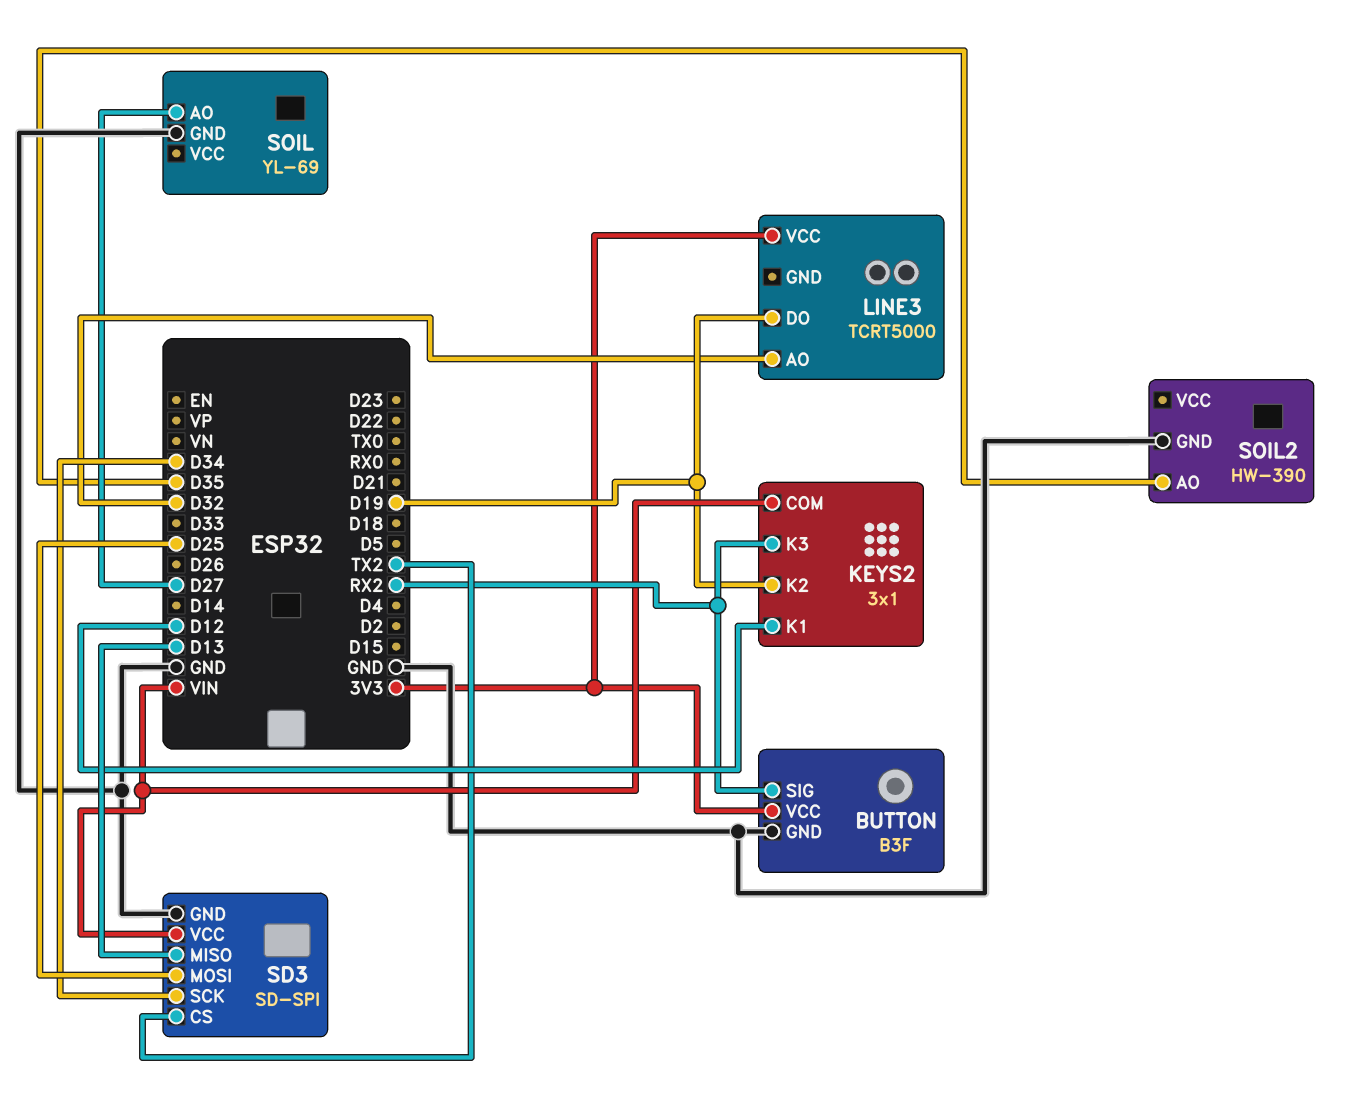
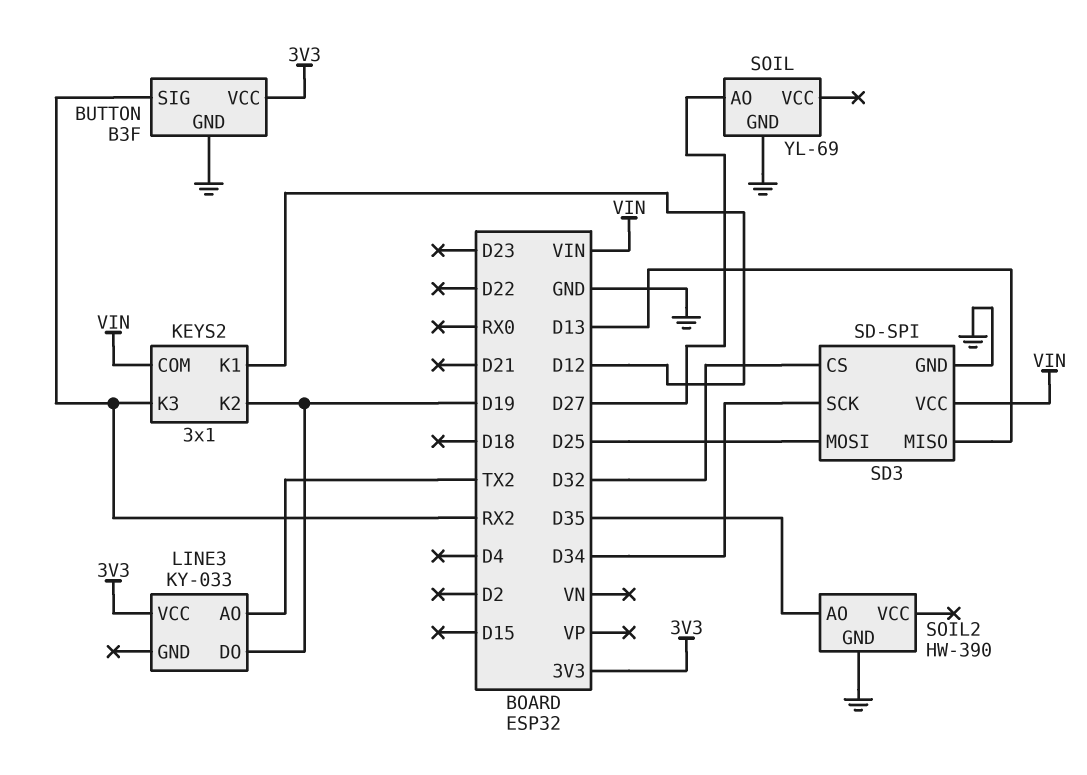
LINE3: TCRT5000 -> KY-033
LINE3 pin AO: D32 -> TX2
SD3 pin CS: TX2 -> D32

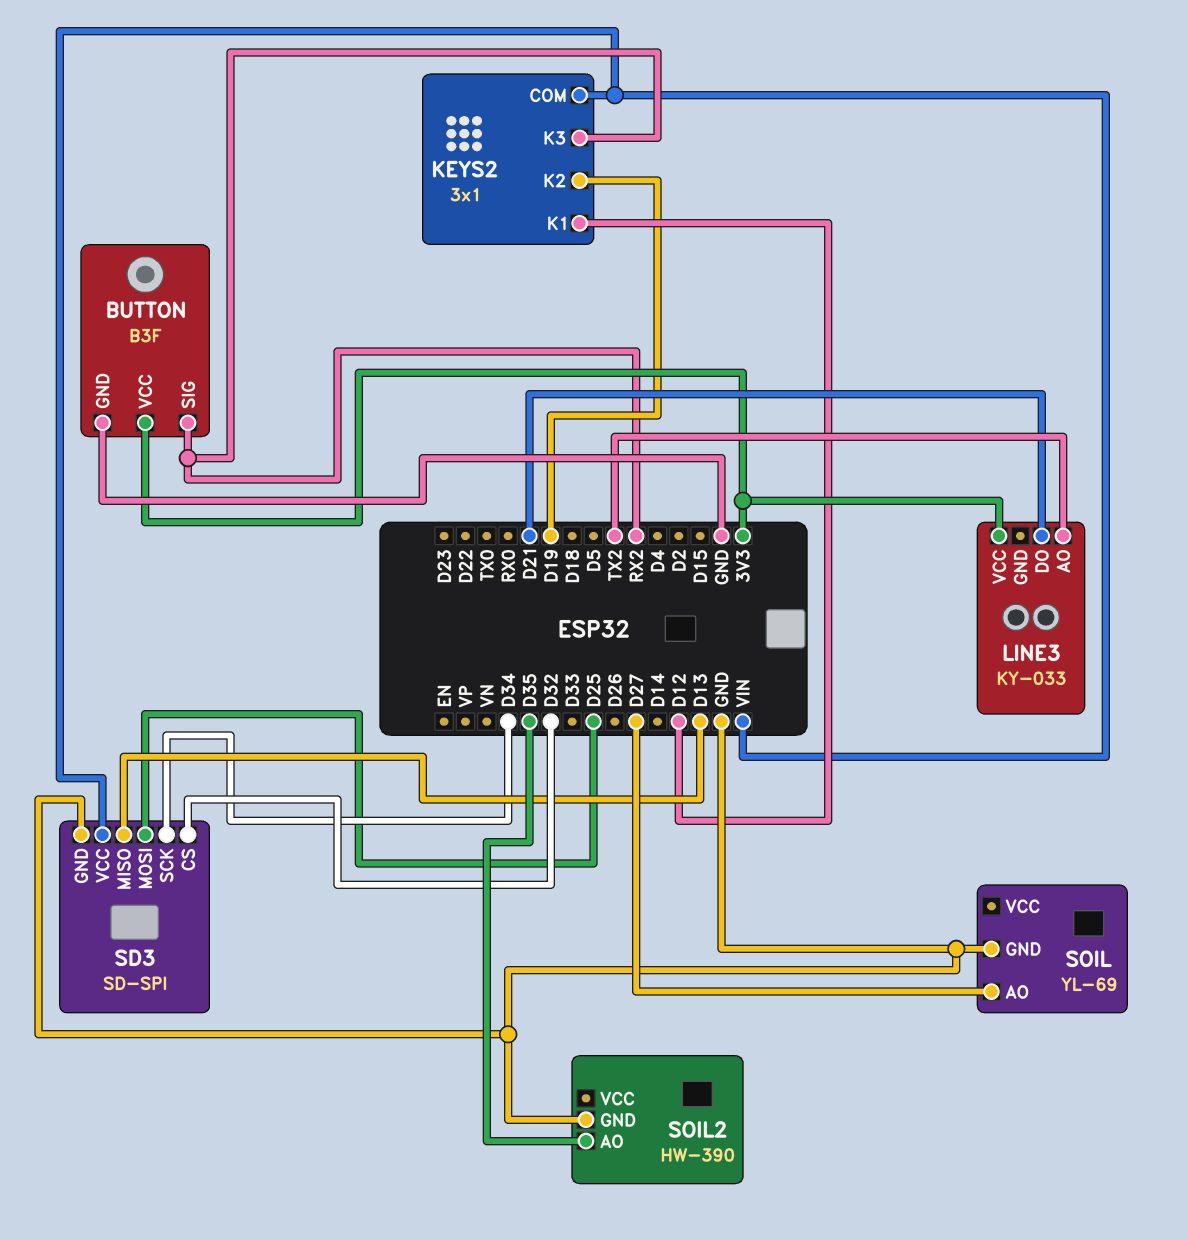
LINE3 pin DO: D19 -> D21

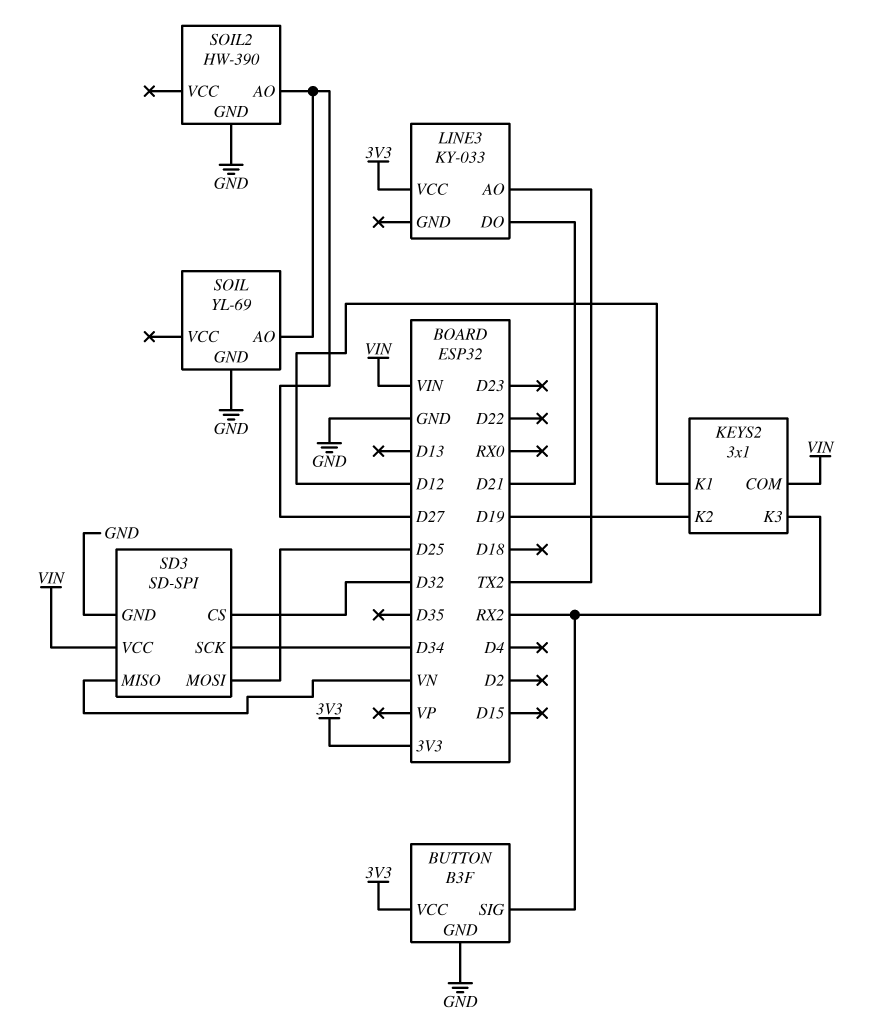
SD3 pin MISO: D13 -> VN
SOIL2 pin AO: D35 -> D27

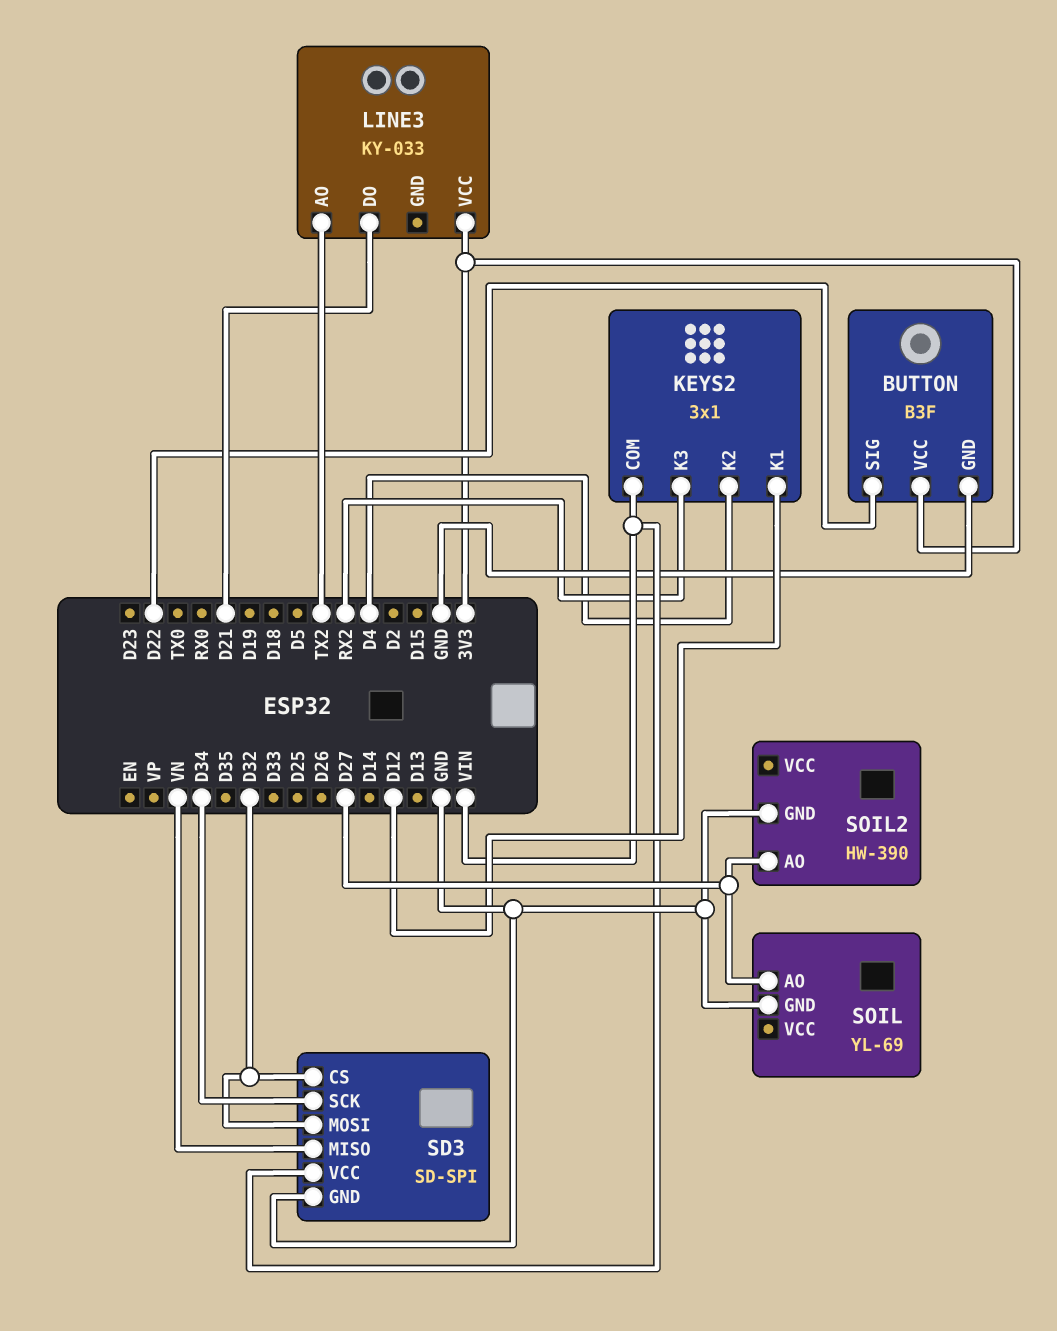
BUTTON pin SIG: RX2 -> D22
KEYS2 pin K2: D19 -> D4
SD3 pin MOSI: D25 -> D32

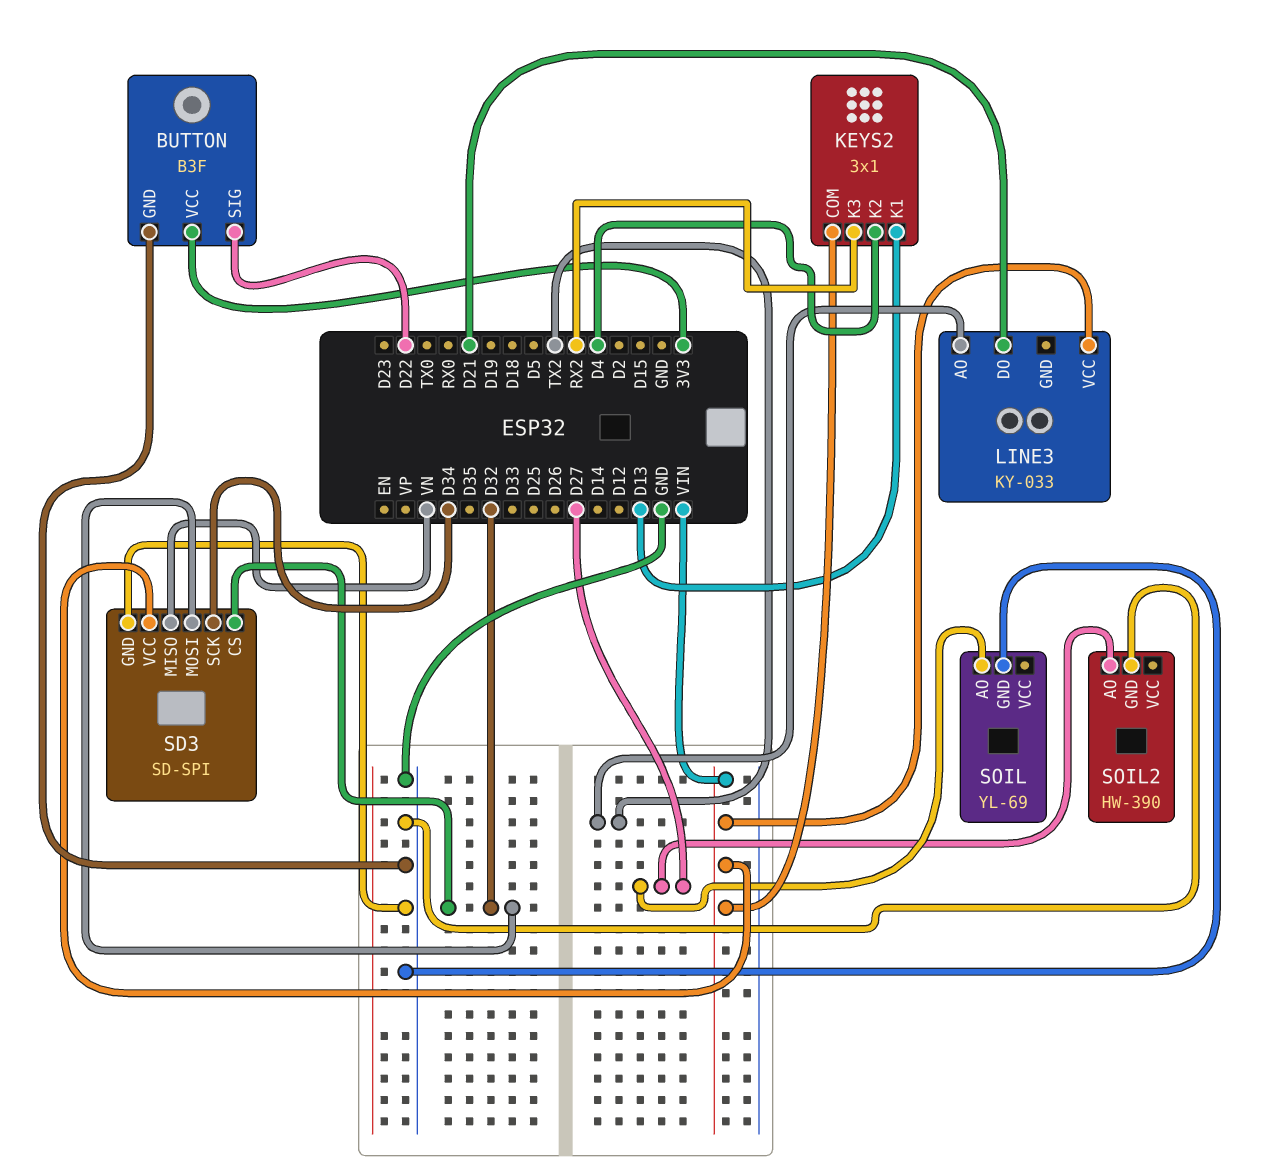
KEYS2 pin K1: D12 -> D13
LINE3 pin VCC: 3V3 -> VIN

